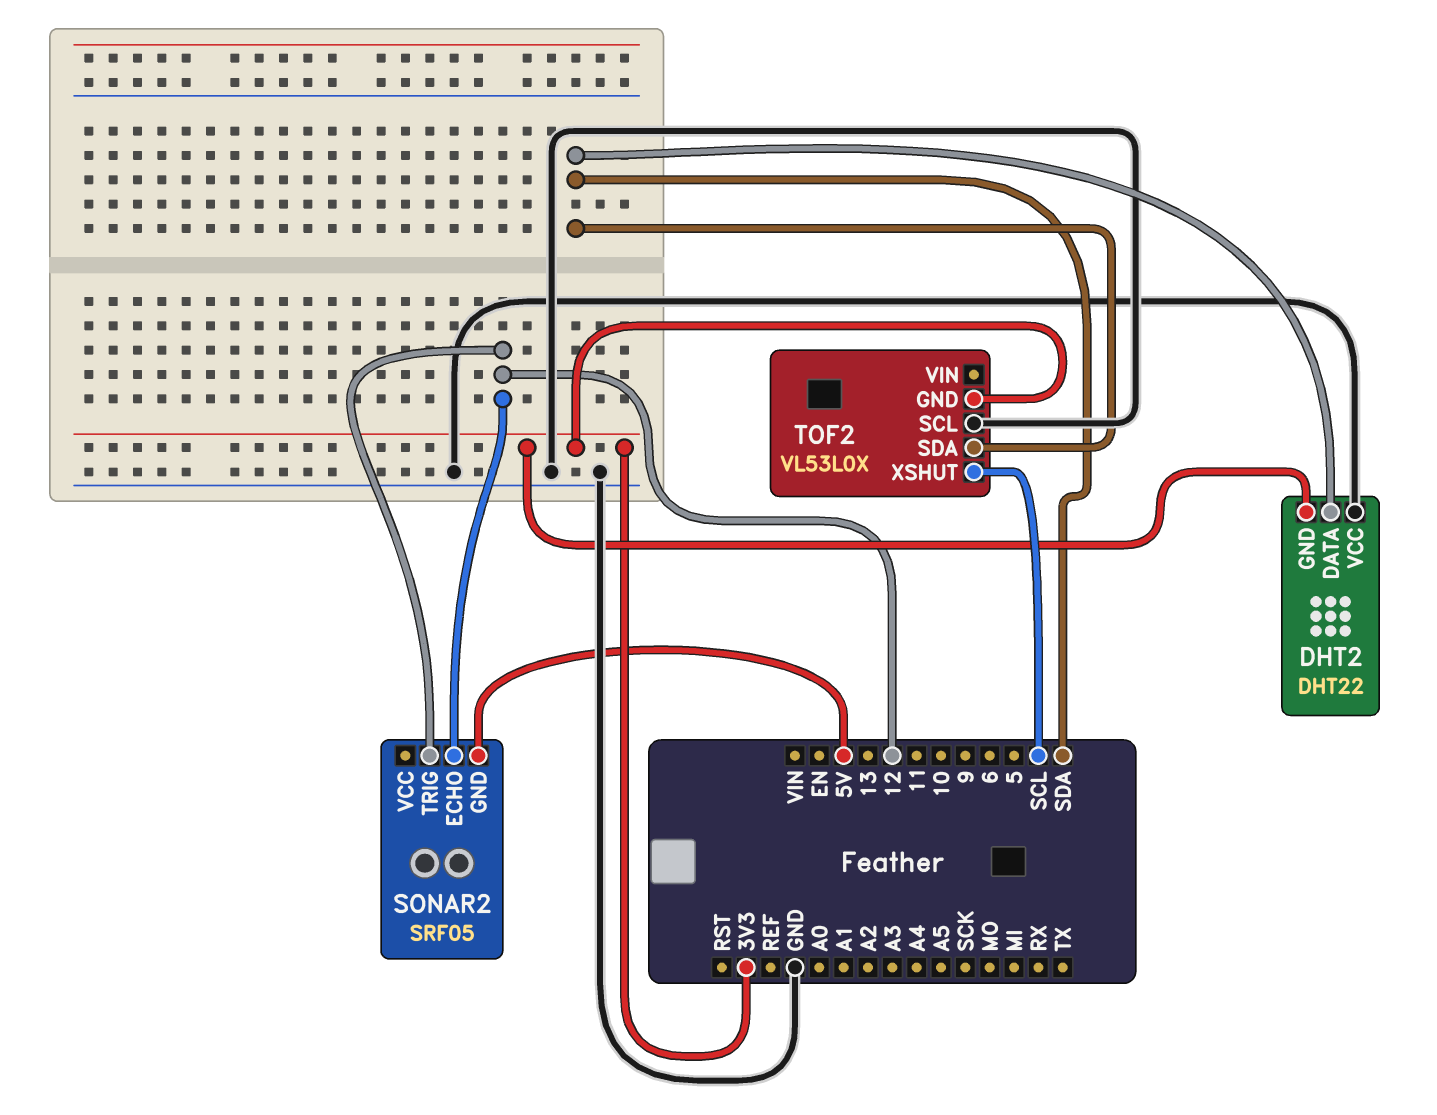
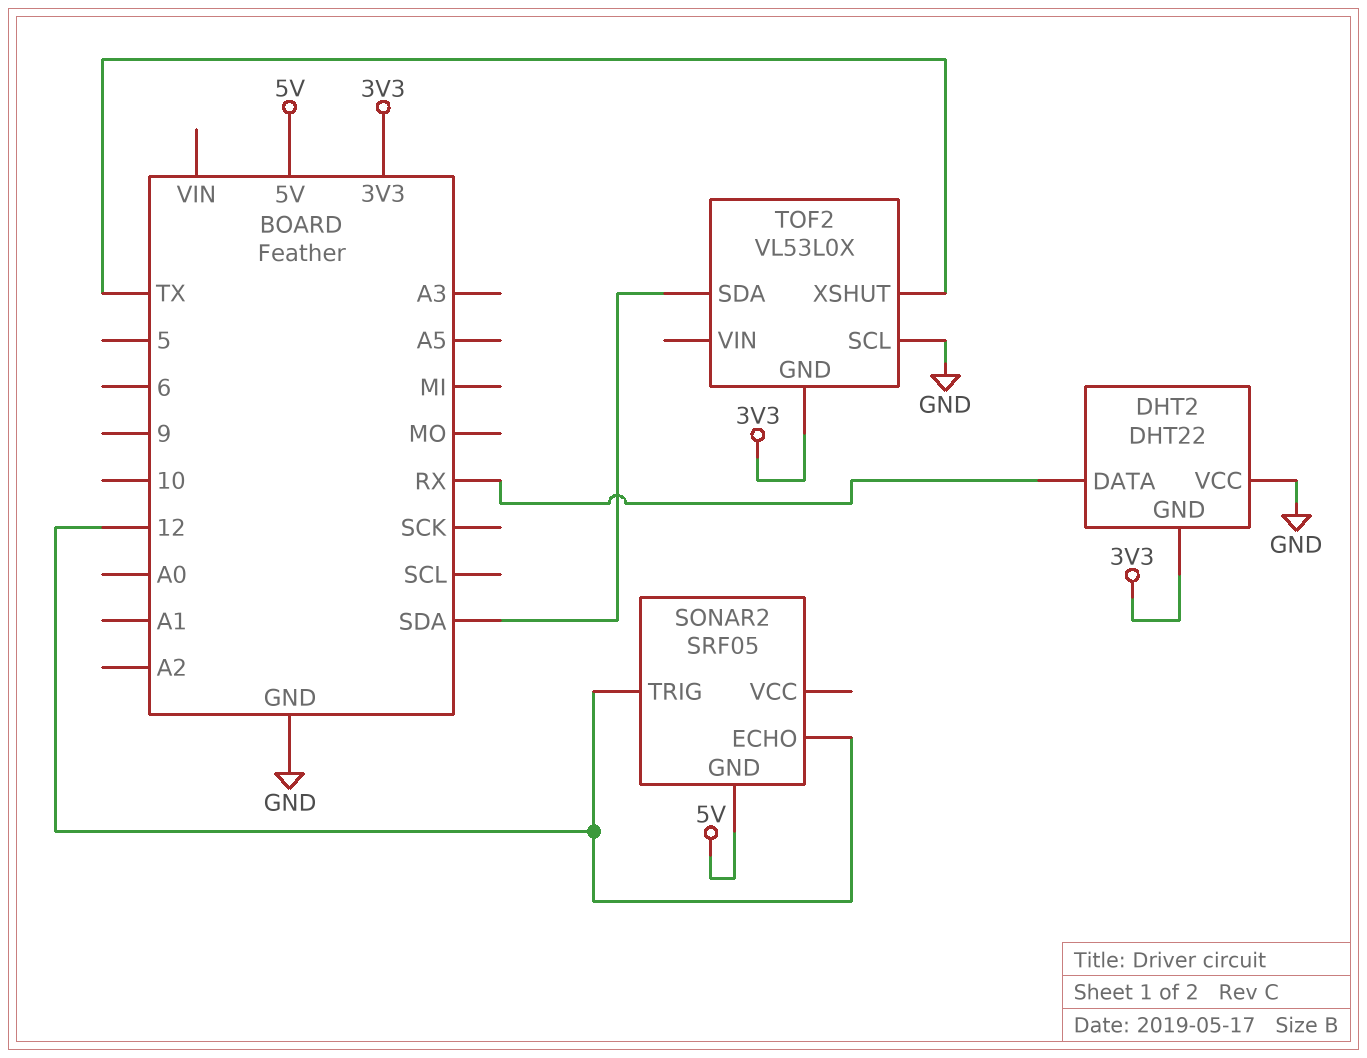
DHT2 pin DATA: SDA -> RX
TOF2 pin XSHUT: SCL -> TX

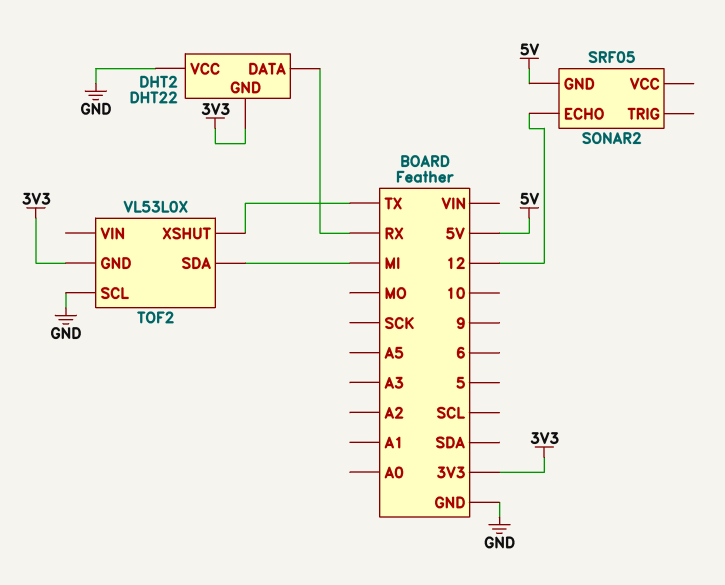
SONAR2 pin TRIG: 12 -> none
TOF2 pin SDA: SDA -> MI

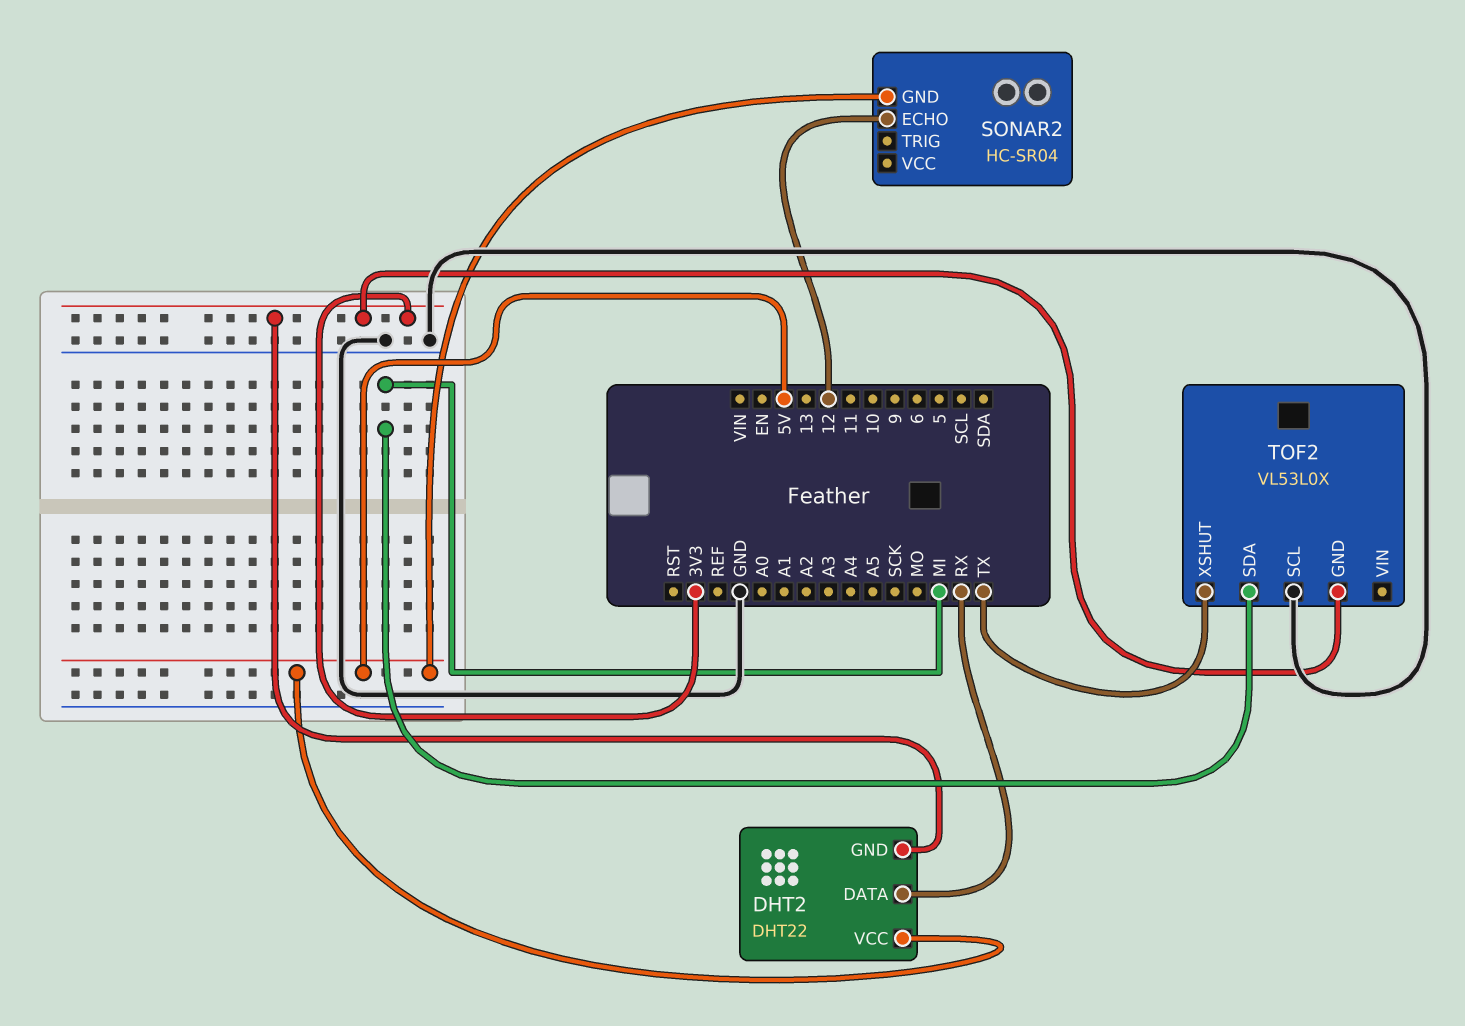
DHT2 pin VCC: GND -> 5V
SONAR2: SRF05 -> HC-SR04

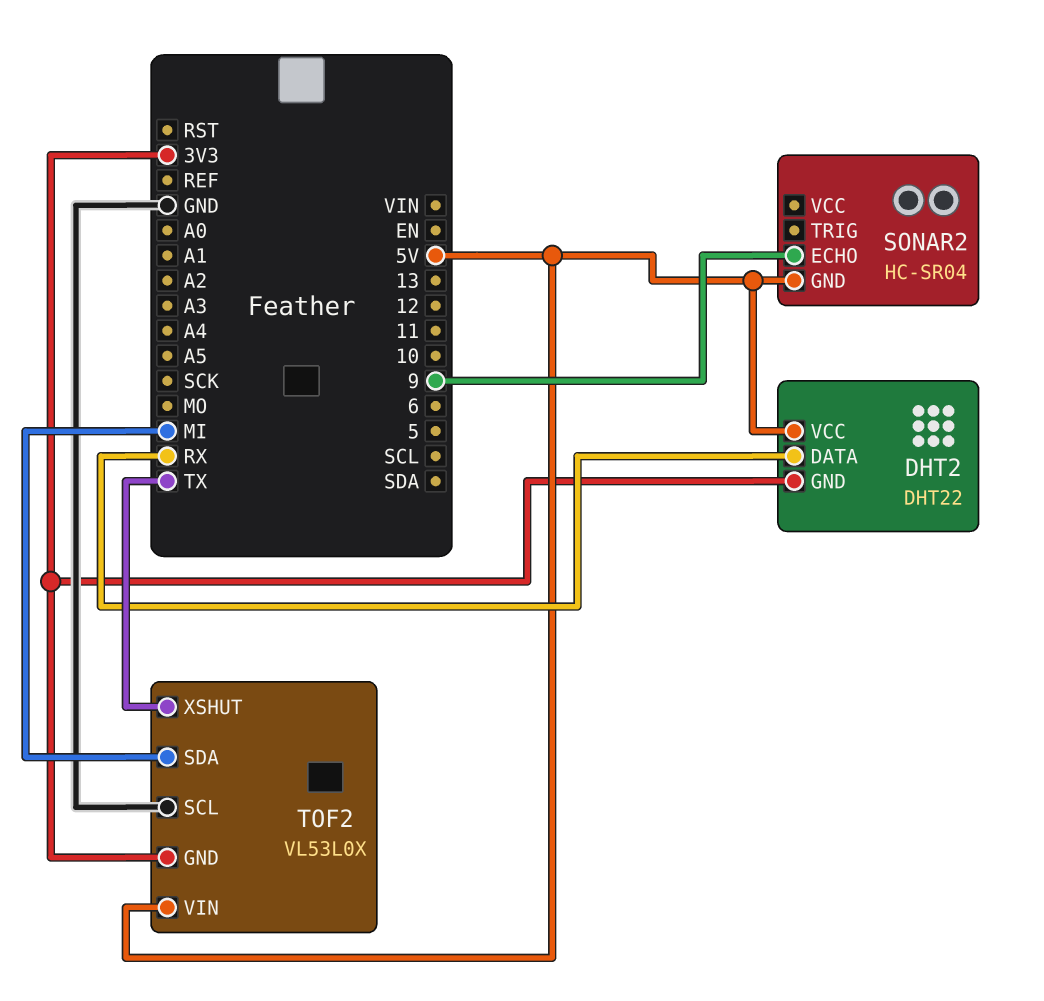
SONAR2 pin ECHO: 12 -> 9
TOF2 pin VIN: none -> 5V

